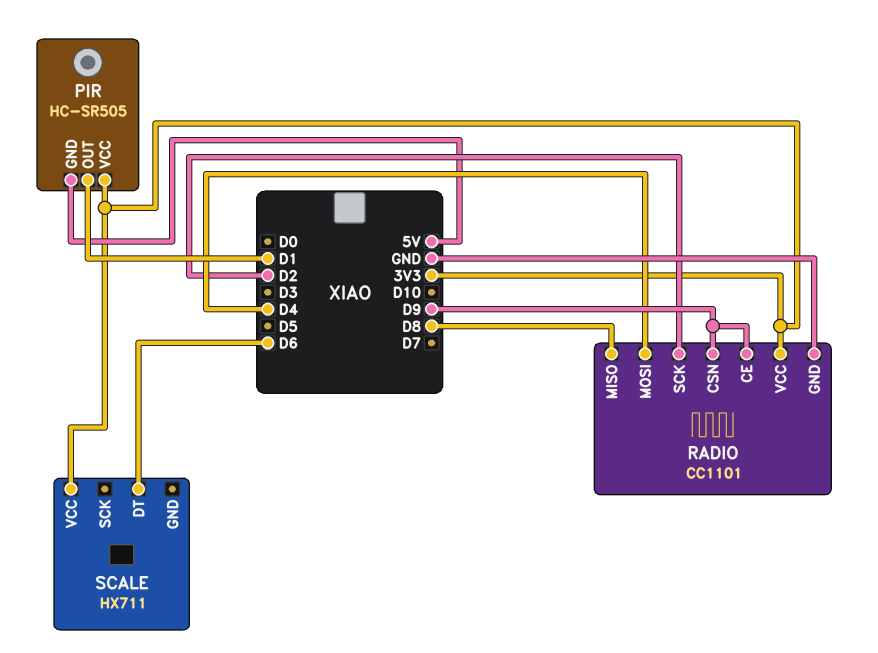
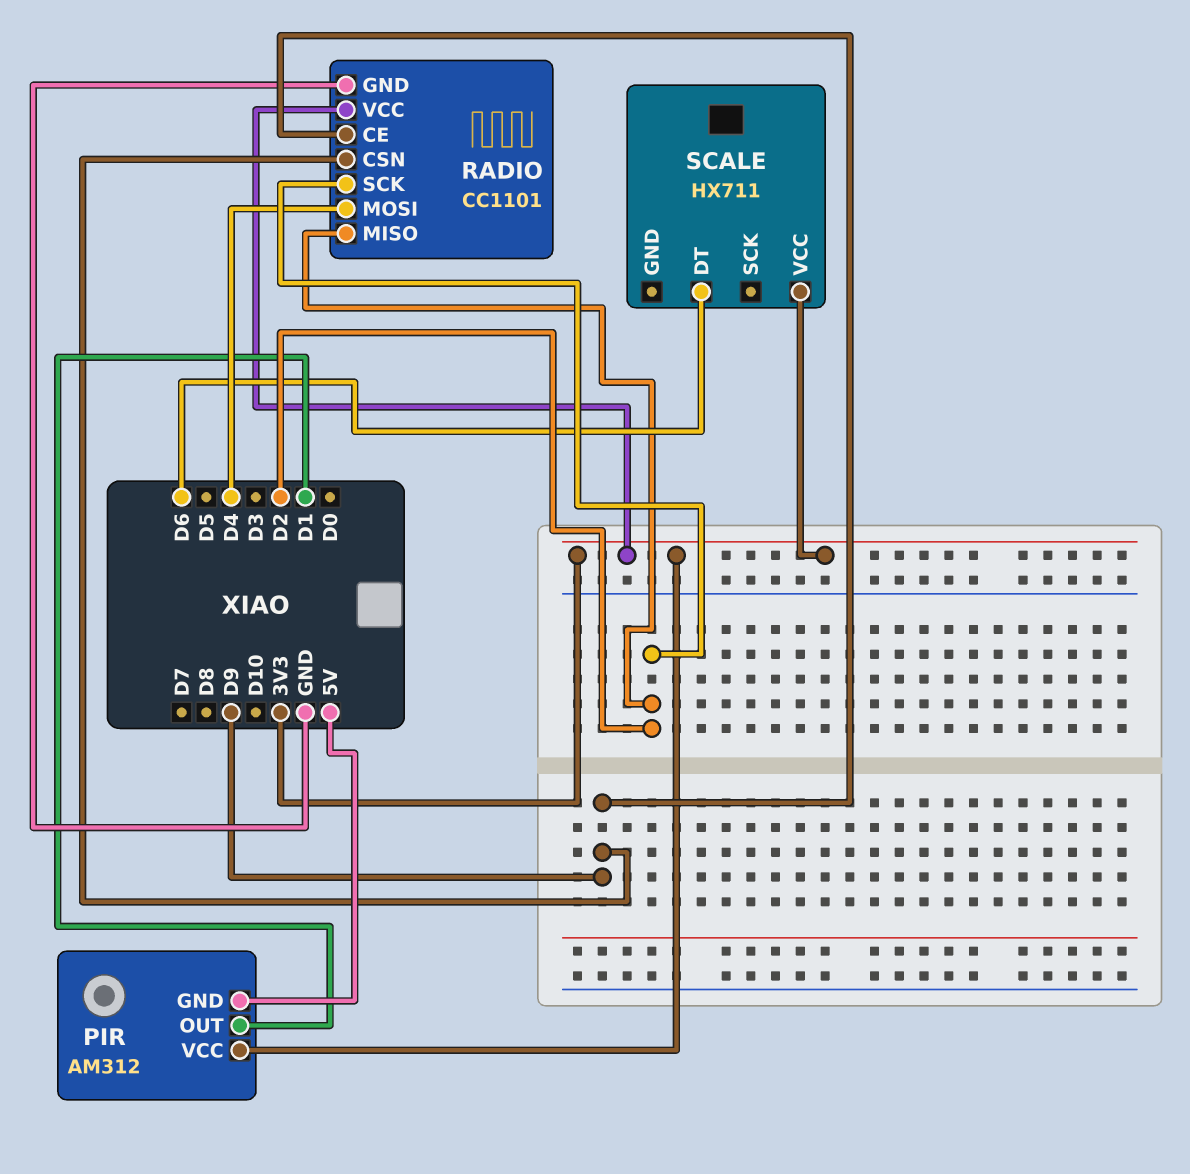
PIR: HC-SR505 -> AM312
RADIO pin MISO: D8 -> D2

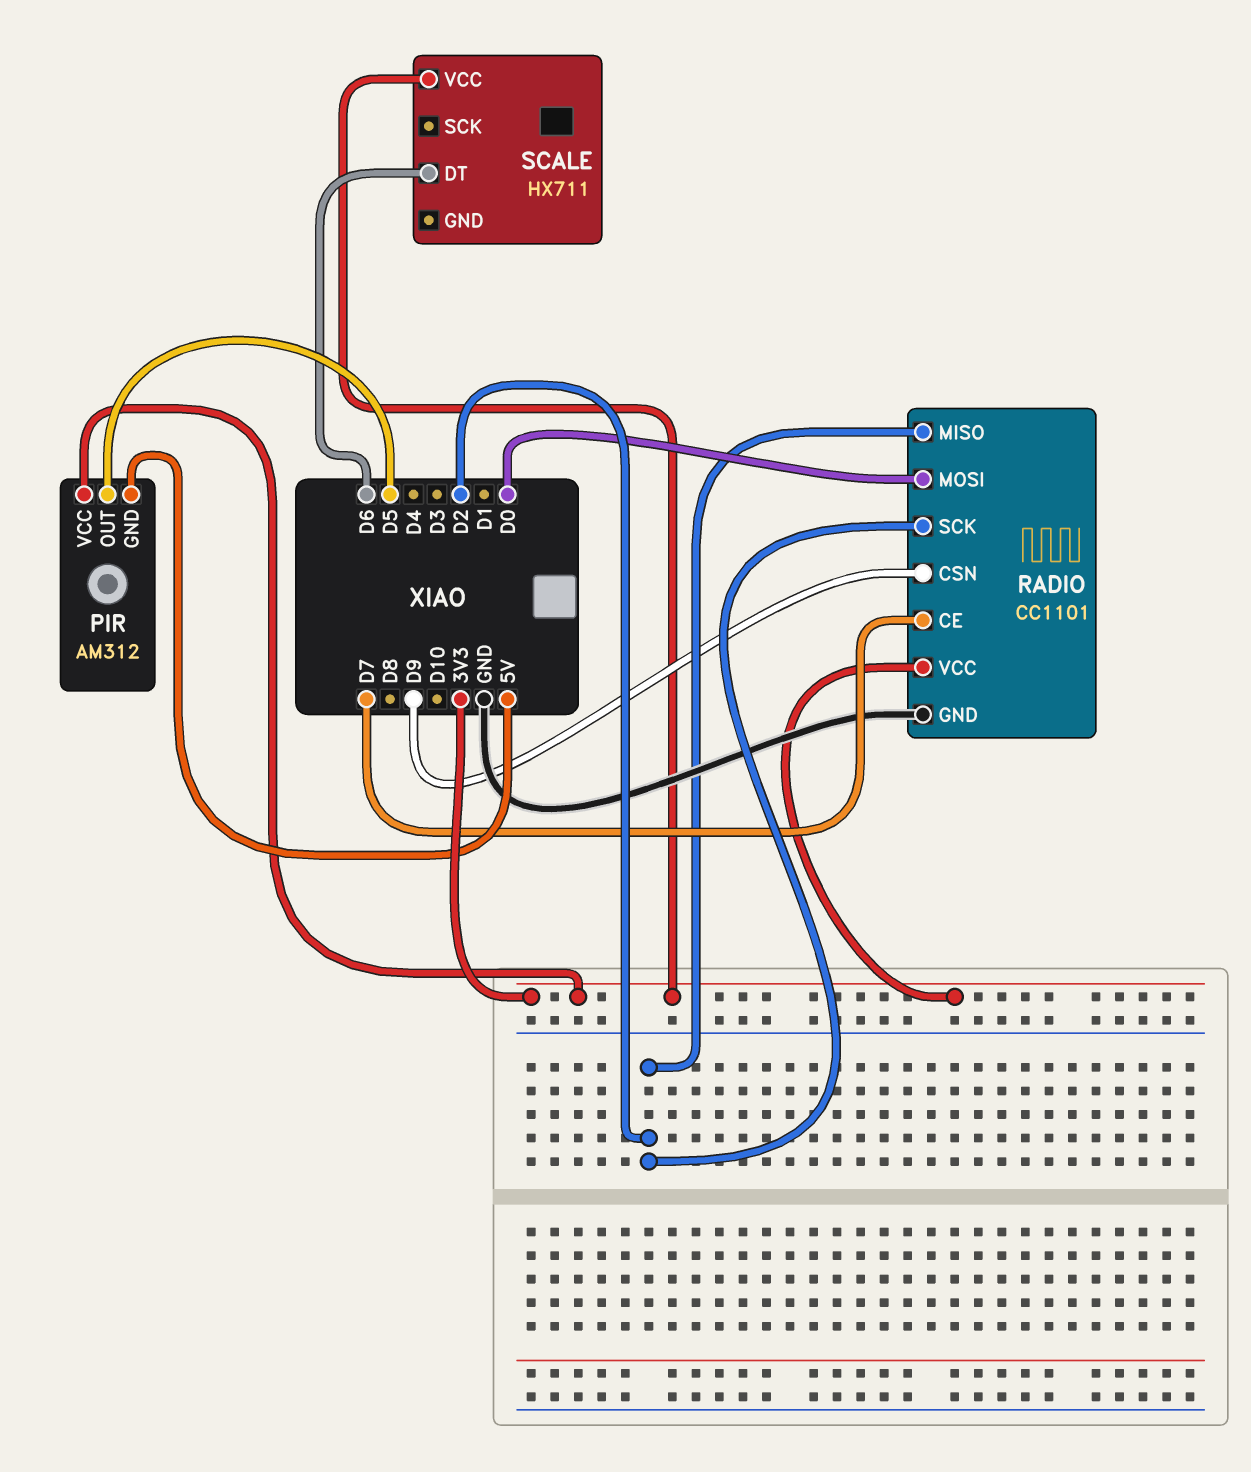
PIR pin OUT: D1 -> D5
RADIO pin CE: D9 -> D7
RADIO pin MOSI: D4 -> D0

